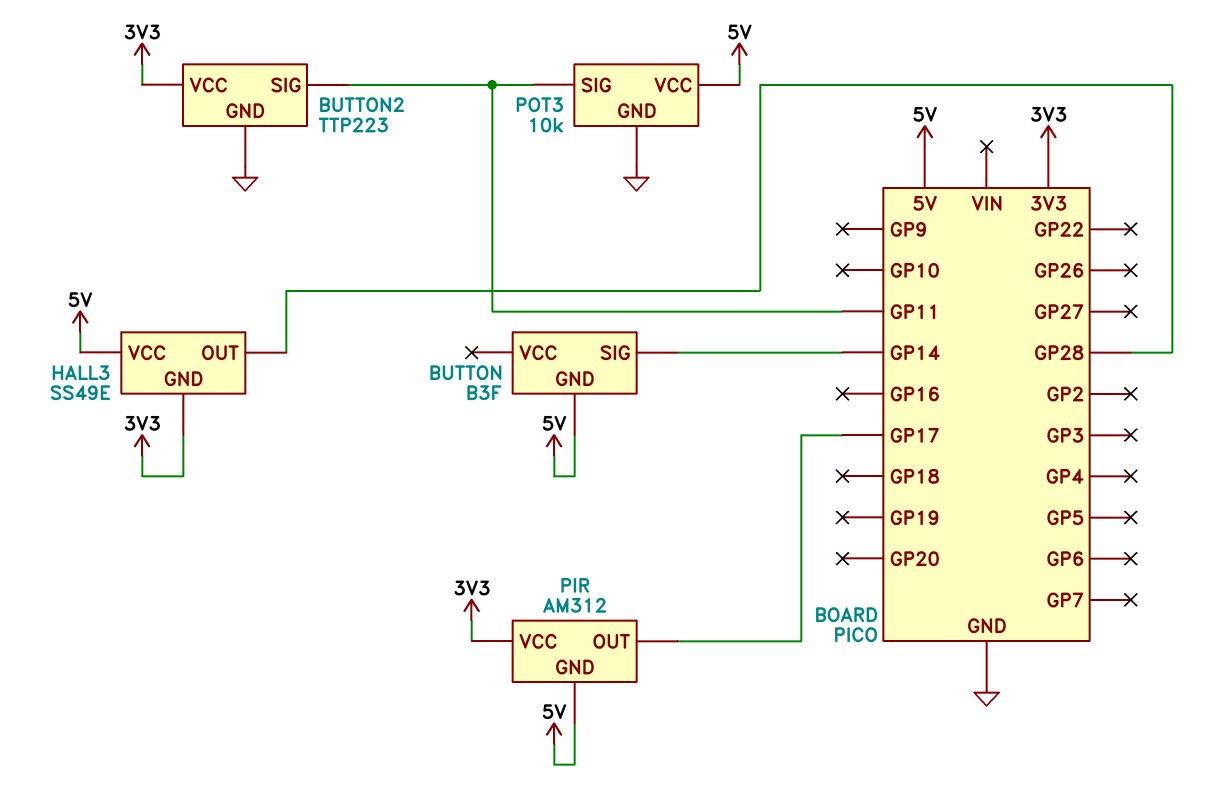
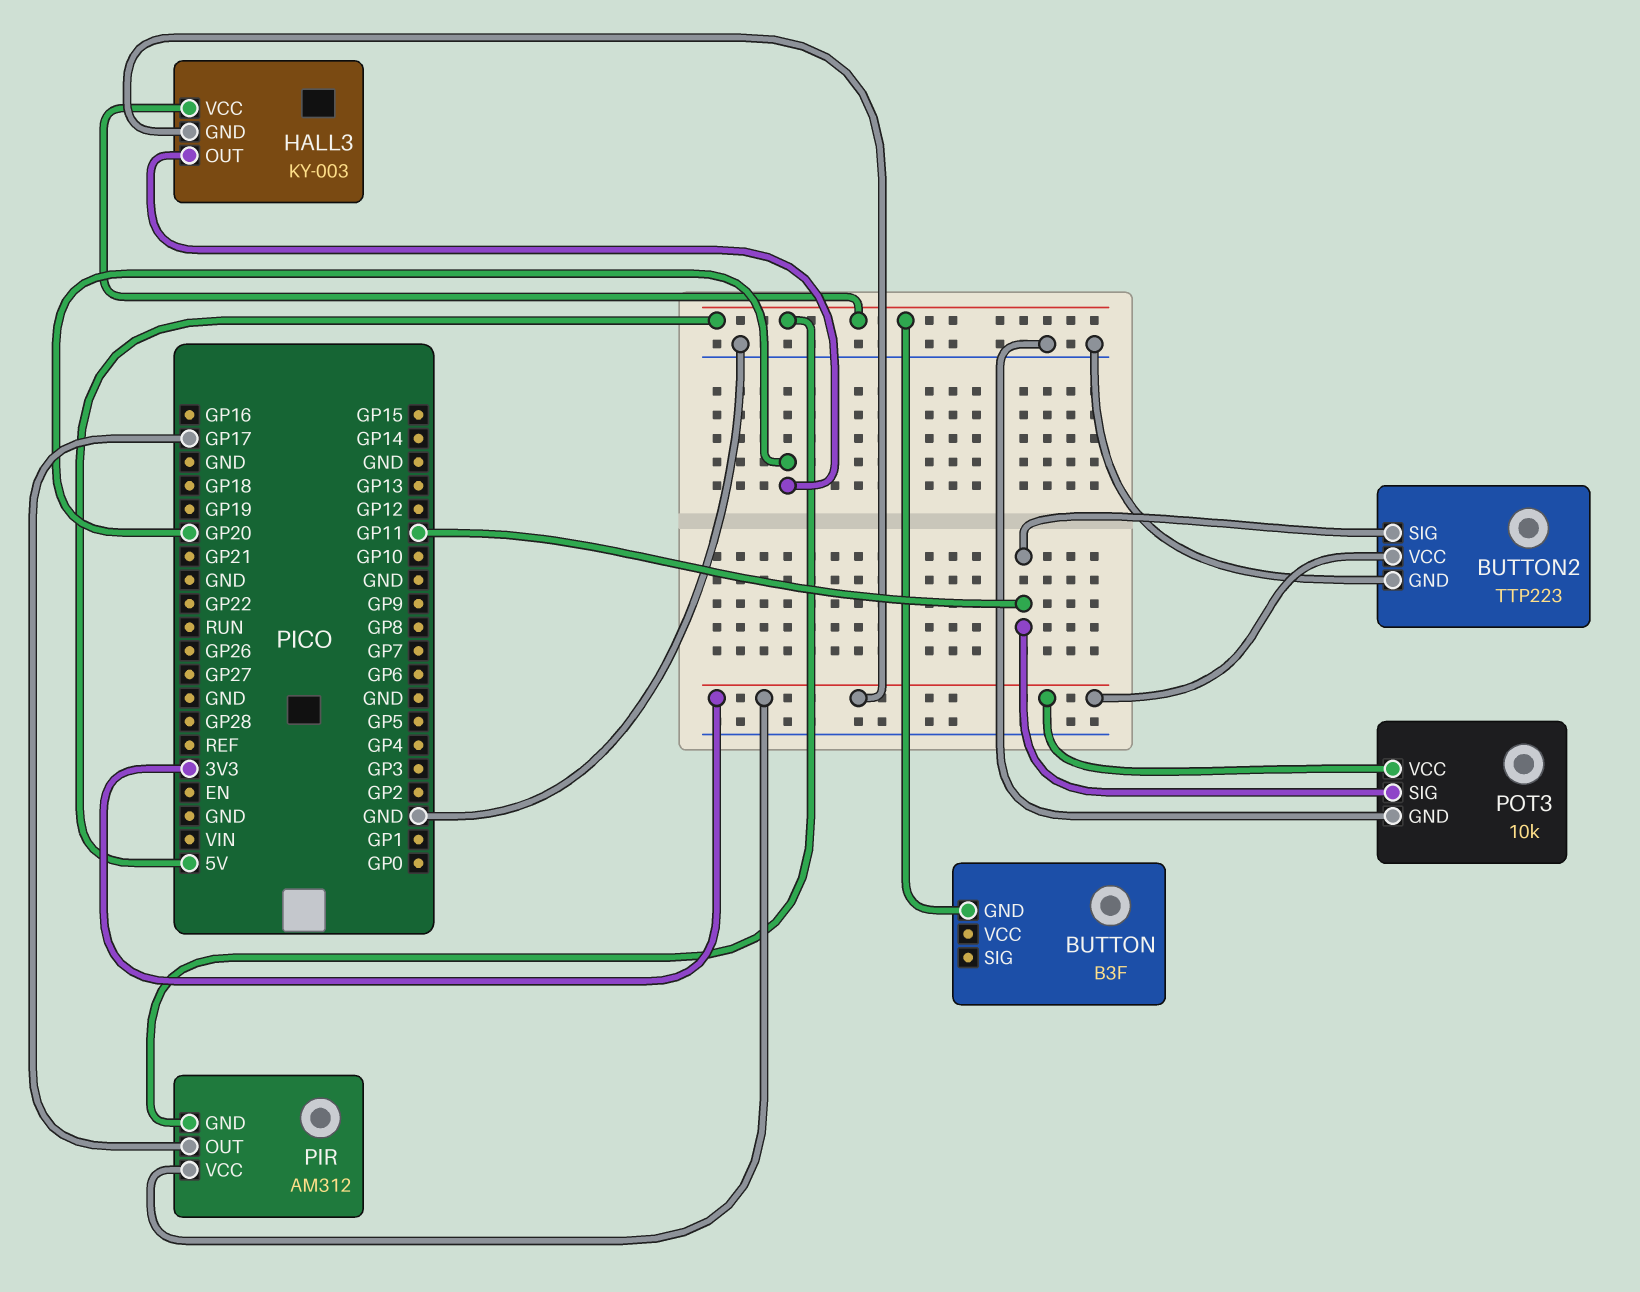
BUTTON pin SIG: GP14 -> none
HALL3: SS49E -> KY-003
HALL3 pin OUT: GP28 -> GP20
POT3 pin VCC: 5V -> 3V3

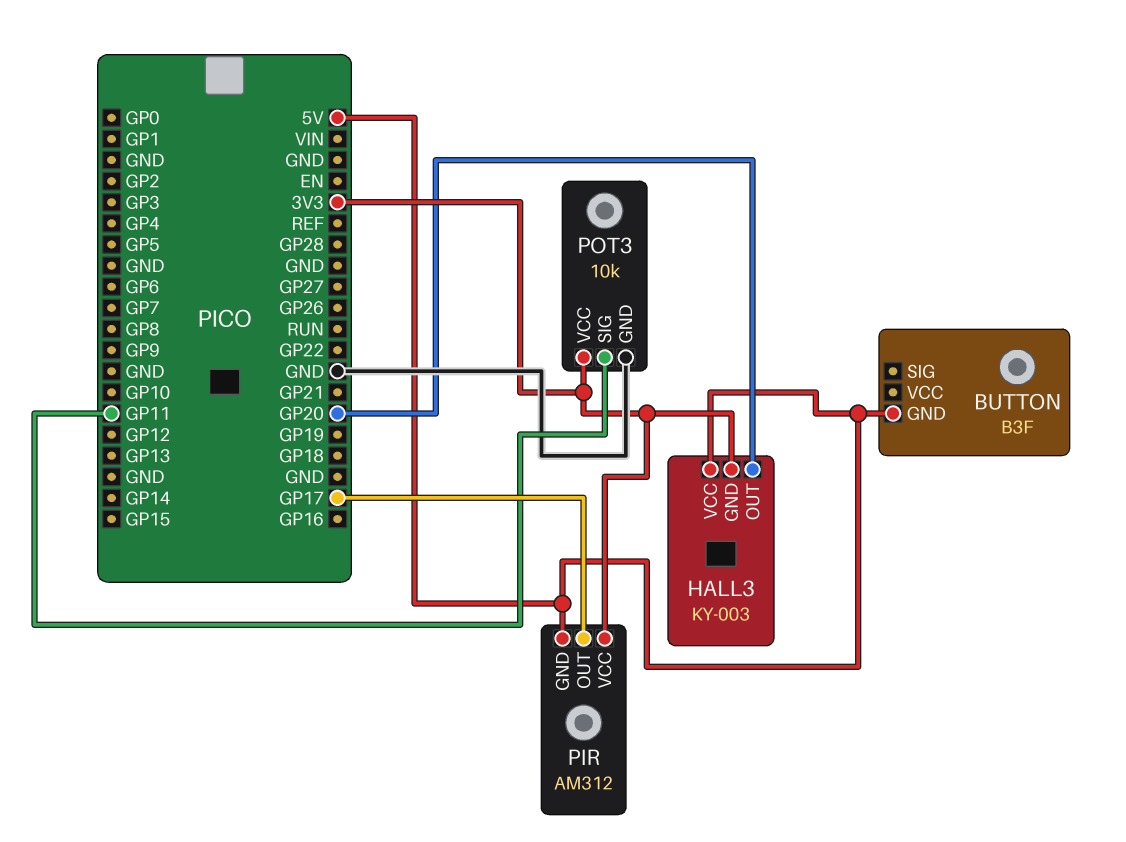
BUTTON2: TTP223 -> none
BUTTON2 pin GND: GND -> none
BUTTON2 pin SIG: GP11 -> none
BUTTON2 pin VCC: 3V3 -> none

